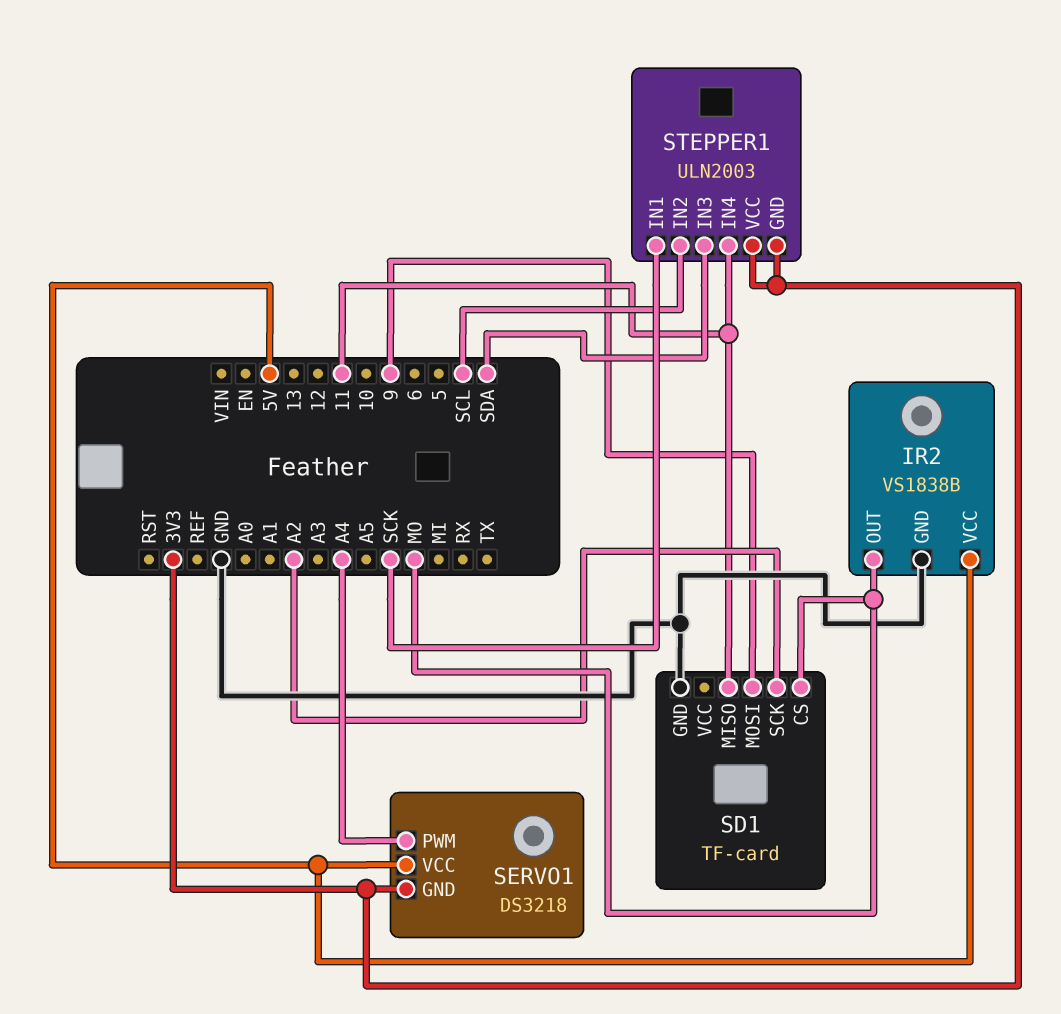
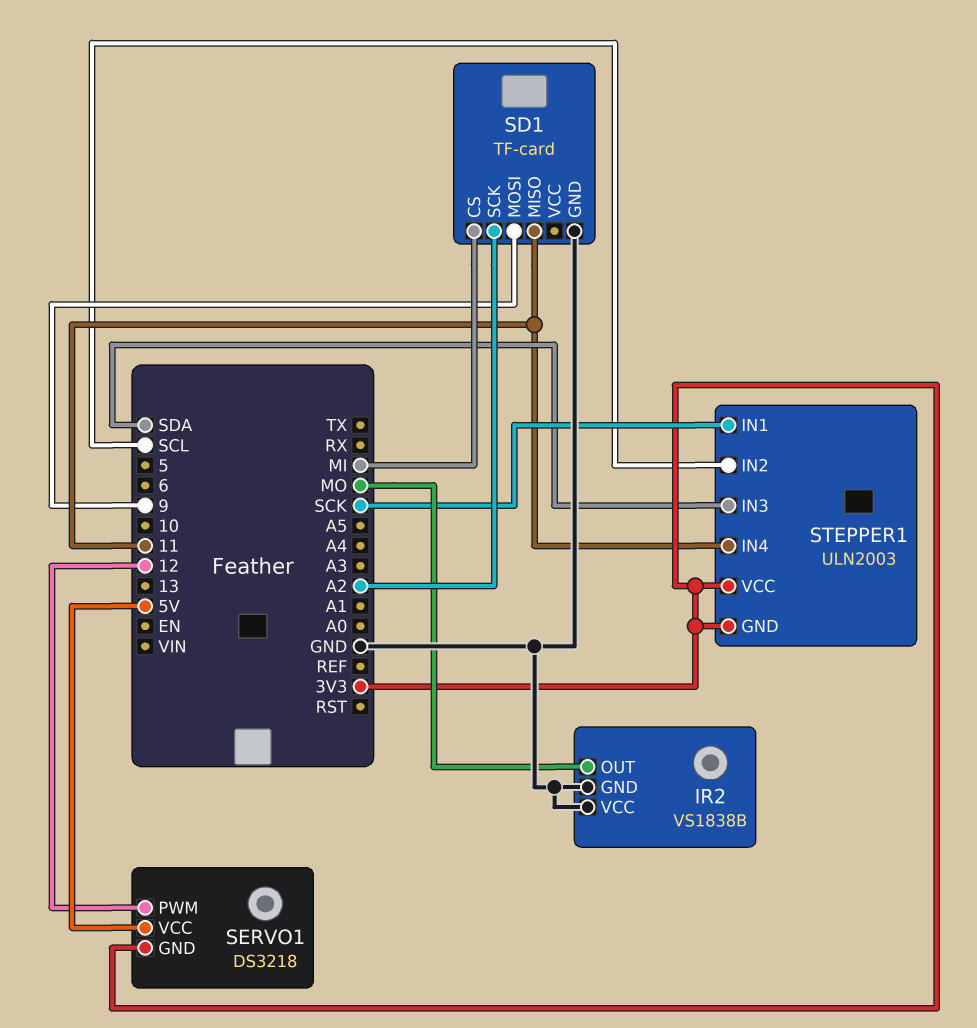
IR2 pin VCC: 5V -> GND
SD1 pin CS: MO -> MI
SERVO1 pin PWM: A4 -> 12

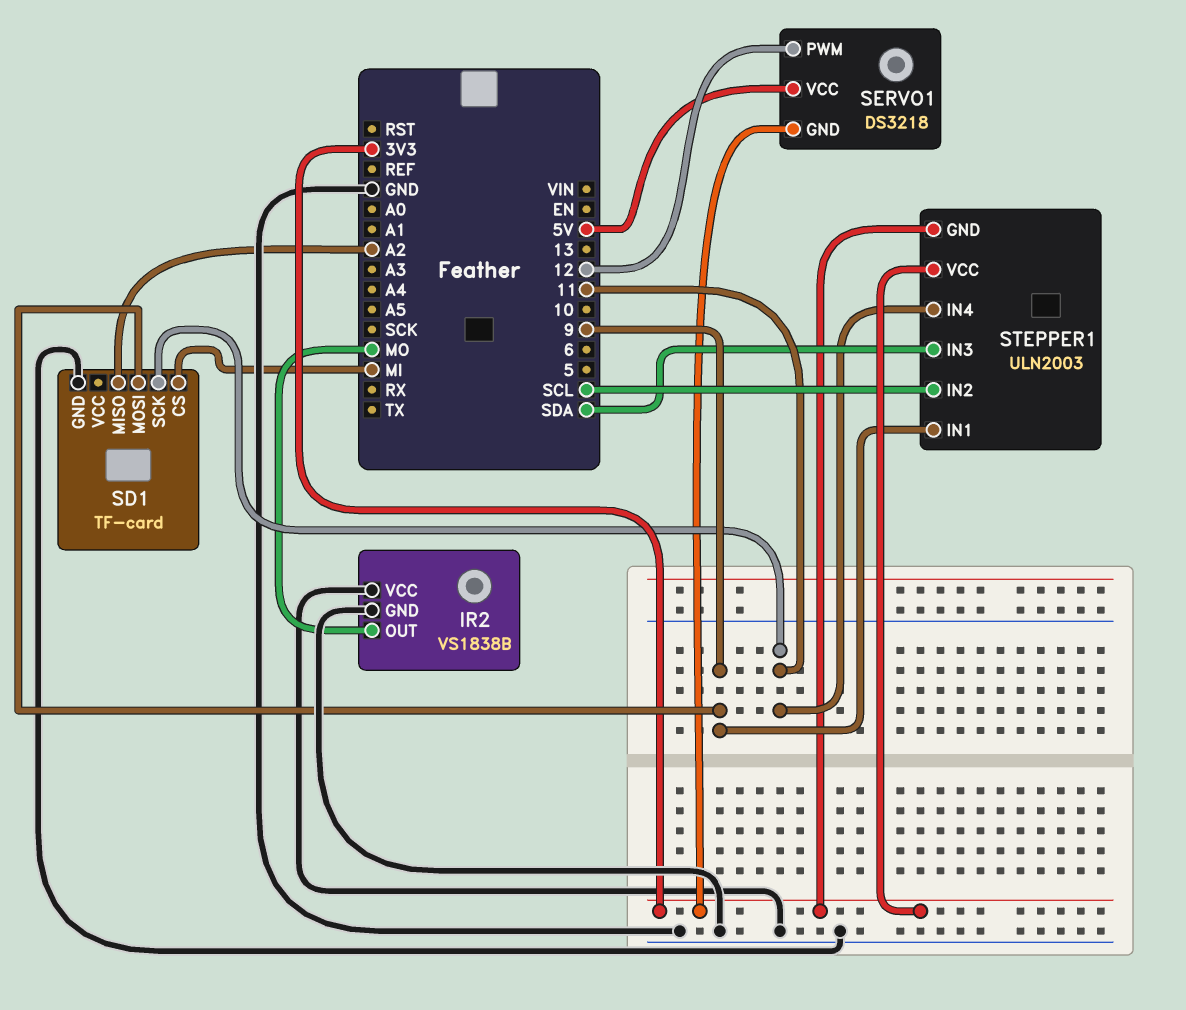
SD1 pin MISO: 11 -> A2
SD1 pin SCK: A2 -> 11
STEPPER1 pin IN1: SCK -> 9

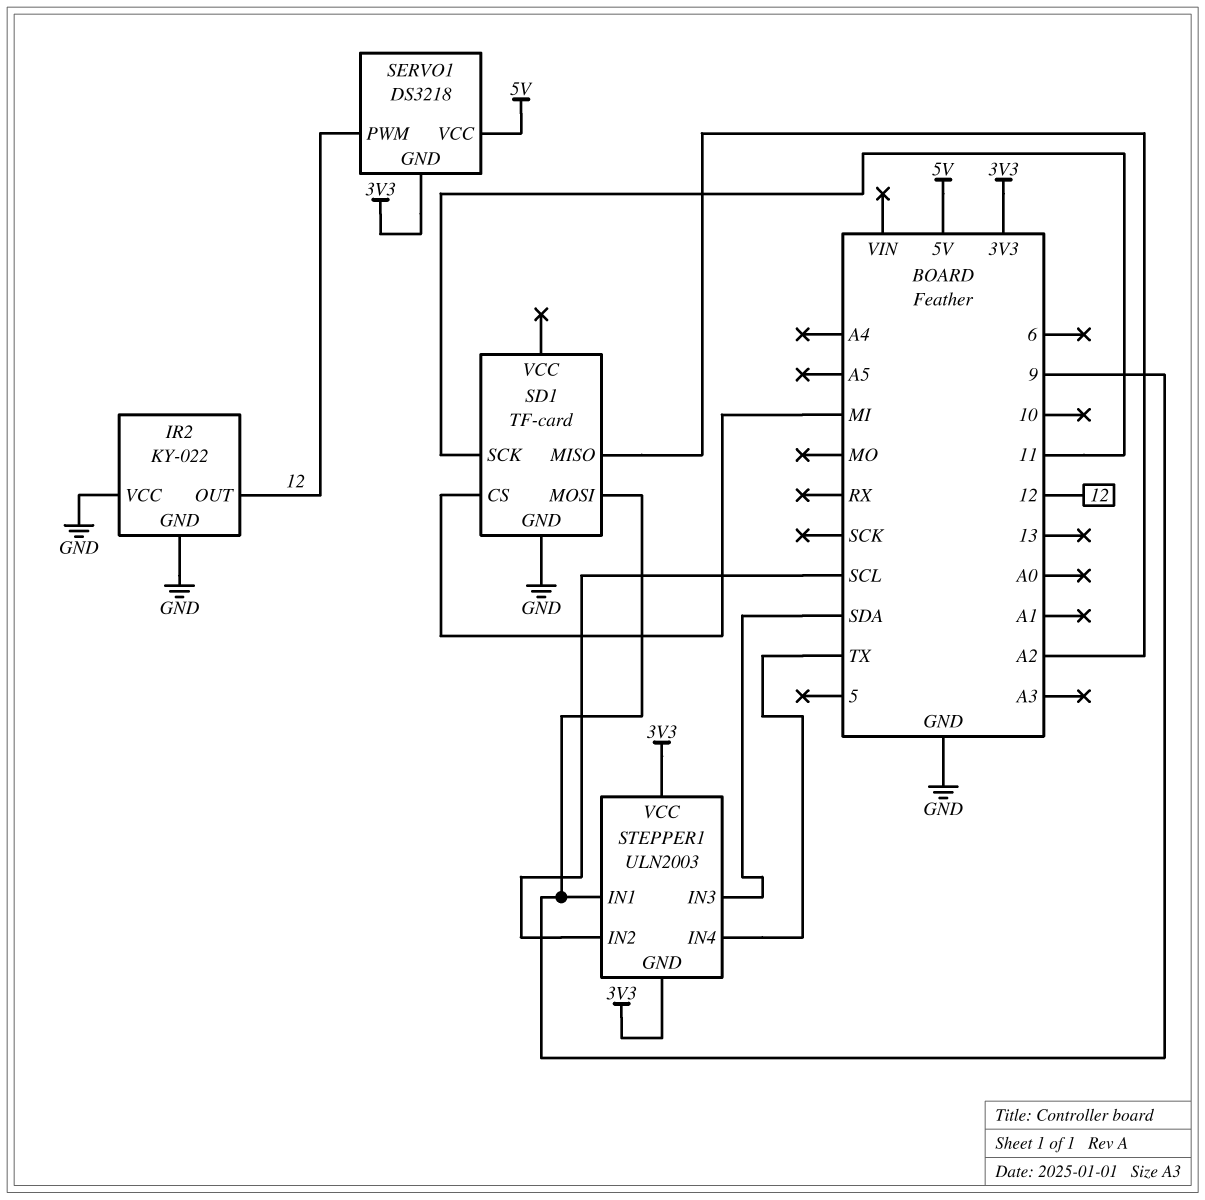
IR2: VS1838B -> KY-022
IR2 pin OUT: MO -> 12
STEPPER1 pin IN4: 11 -> TX

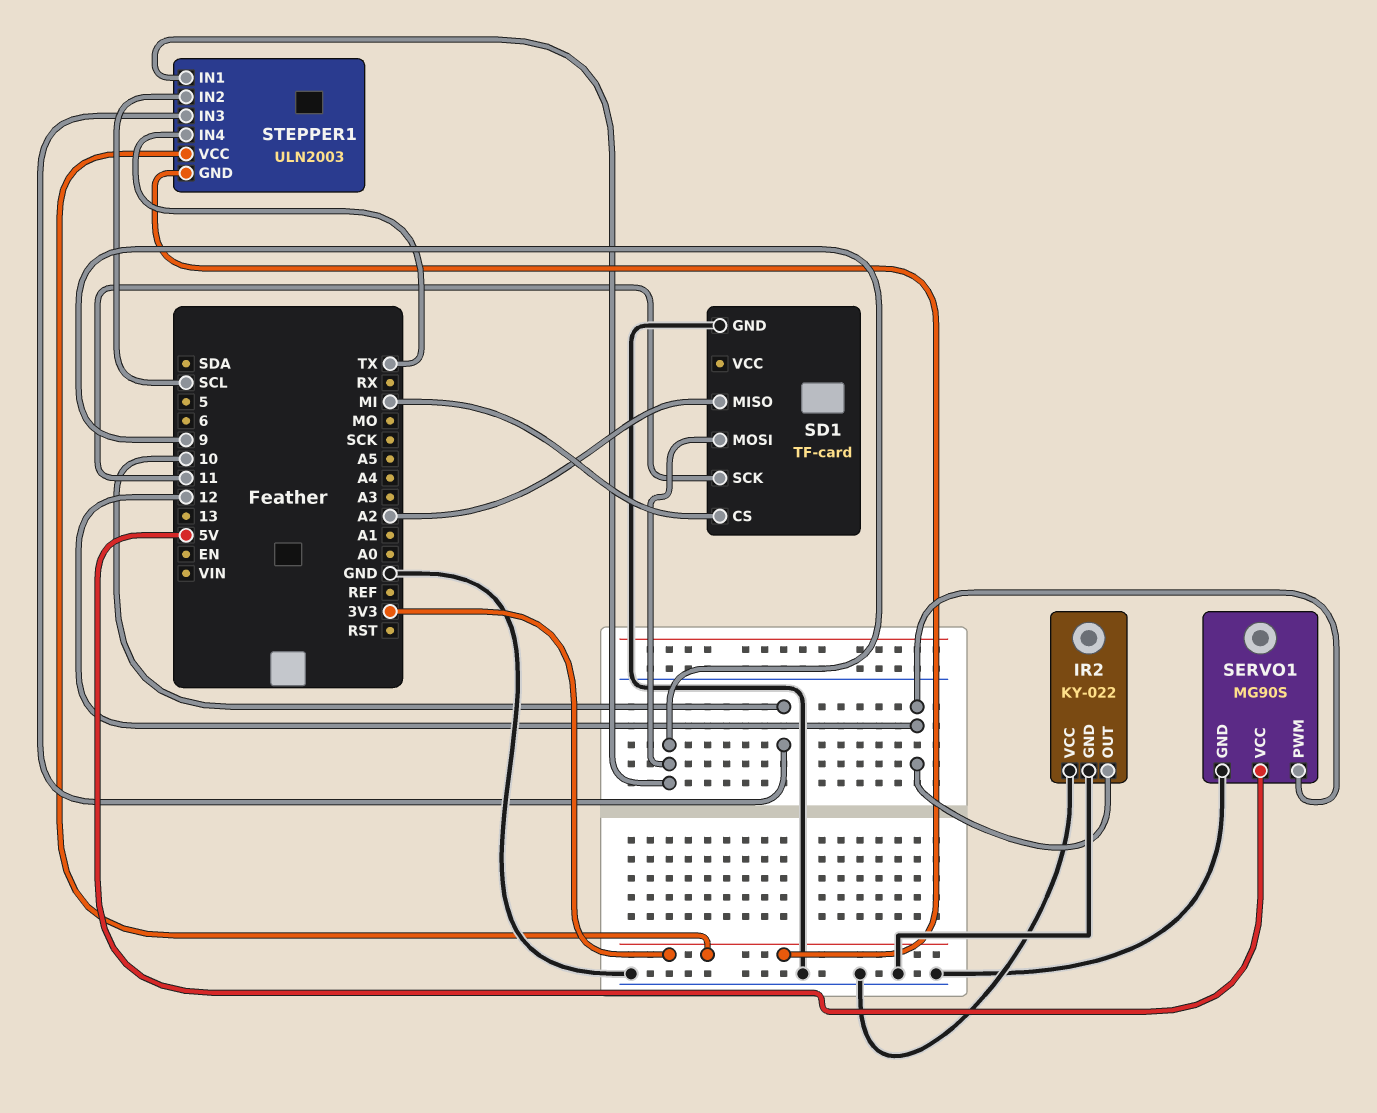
SERVO1: DS3218 -> MG90S
SERVO1 pin GND: 3V3 -> GND
STEPPER1 pin IN3: SDA -> 10

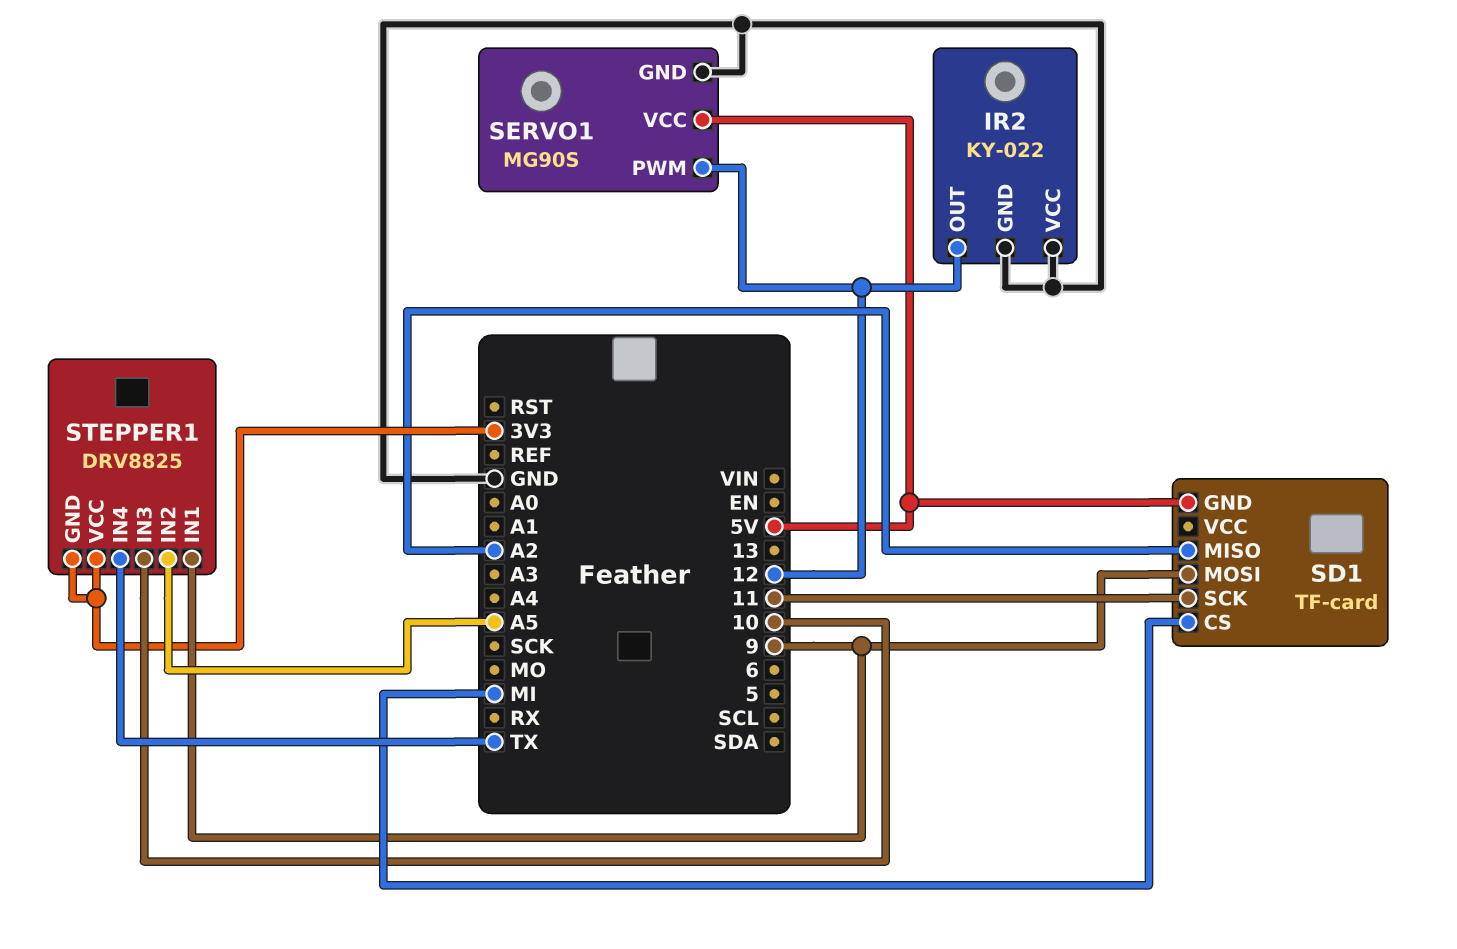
SD1 pin GND: GND -> 5V
STEPPER1: ULN2003 -> DRV8825
STEPPER1 pin IN2: SCL -> A5

